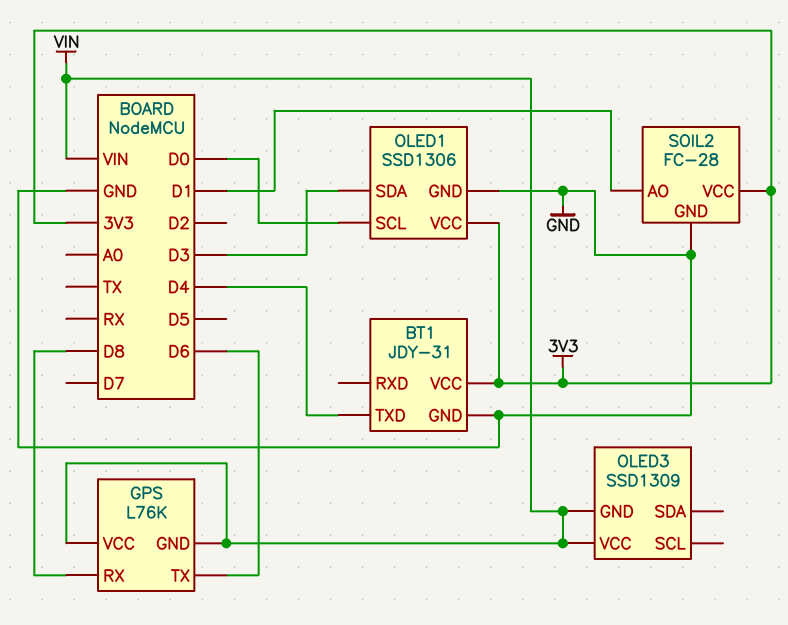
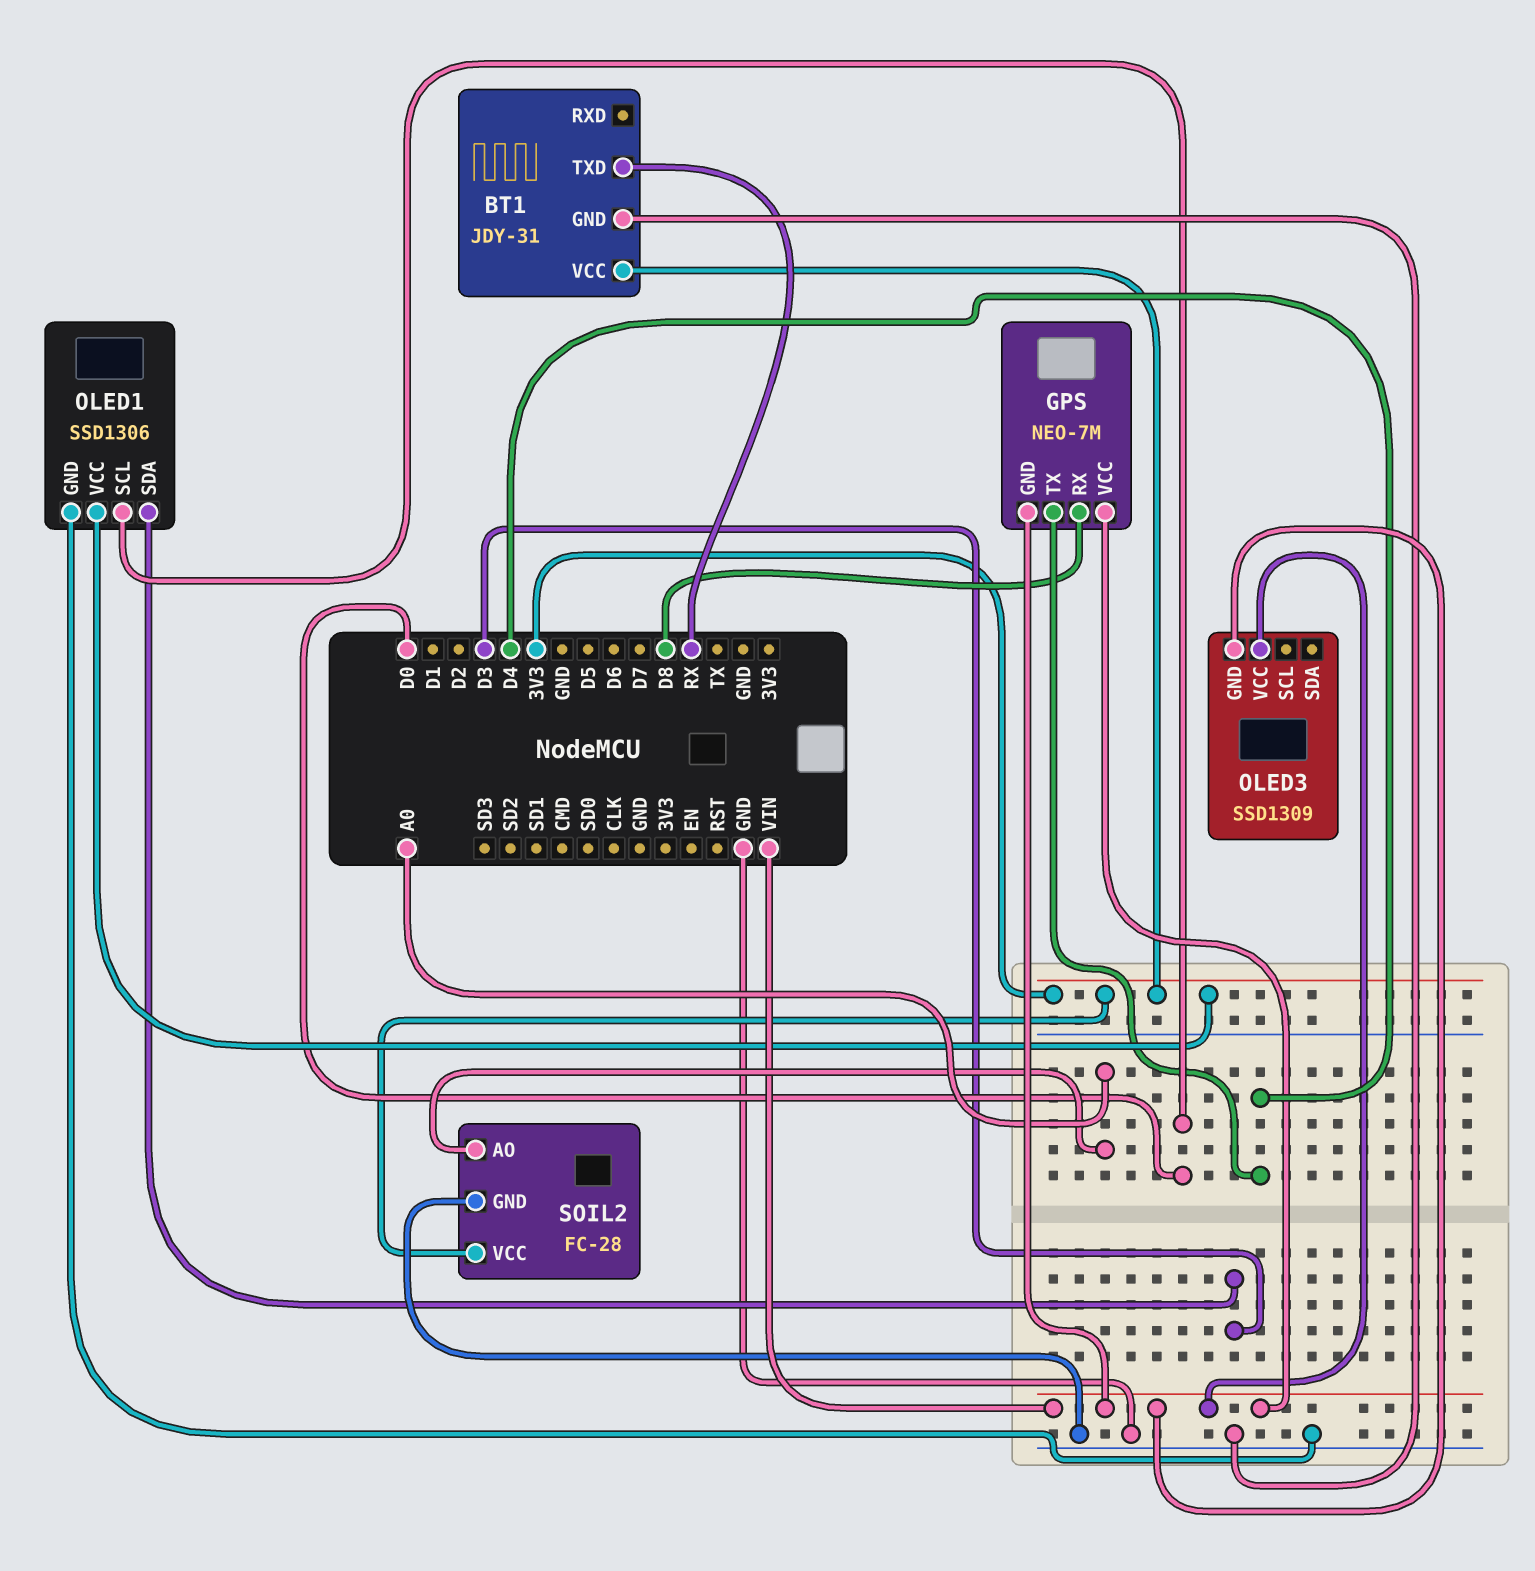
BT1 pin TXD: D4 -> RX
GPS: L76K -> NEO-7M
GPS pin TX: D6 -> D4
SOIL2 pin AO: D1 -> A0

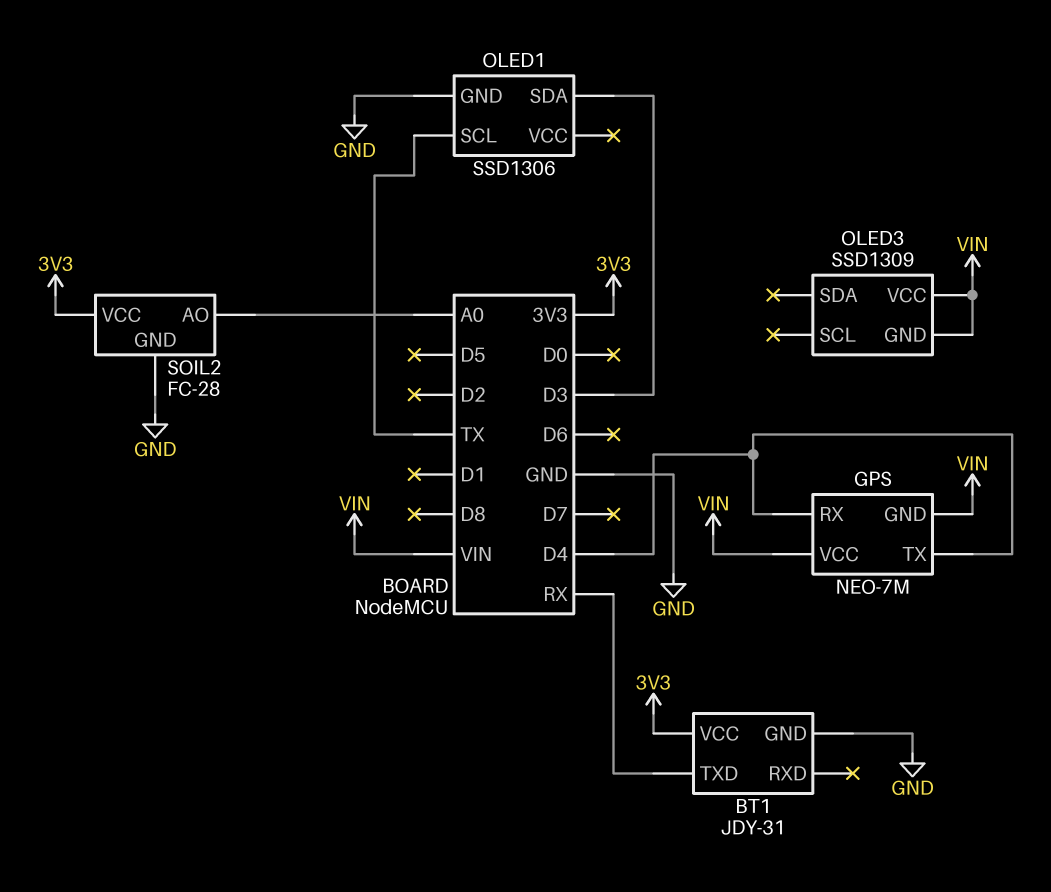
GPS pin RX: D8 -> D4
OLED1 pin SCL: D0 -> TX
OLED1 pin VCC: 3V3 -> none

